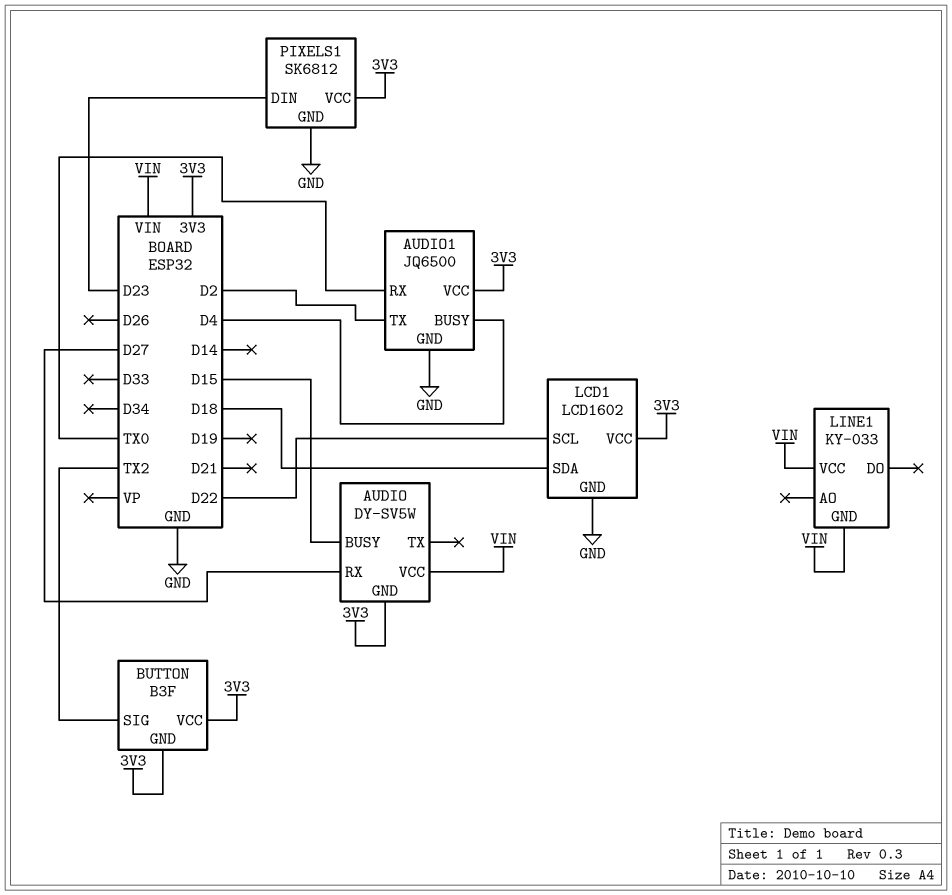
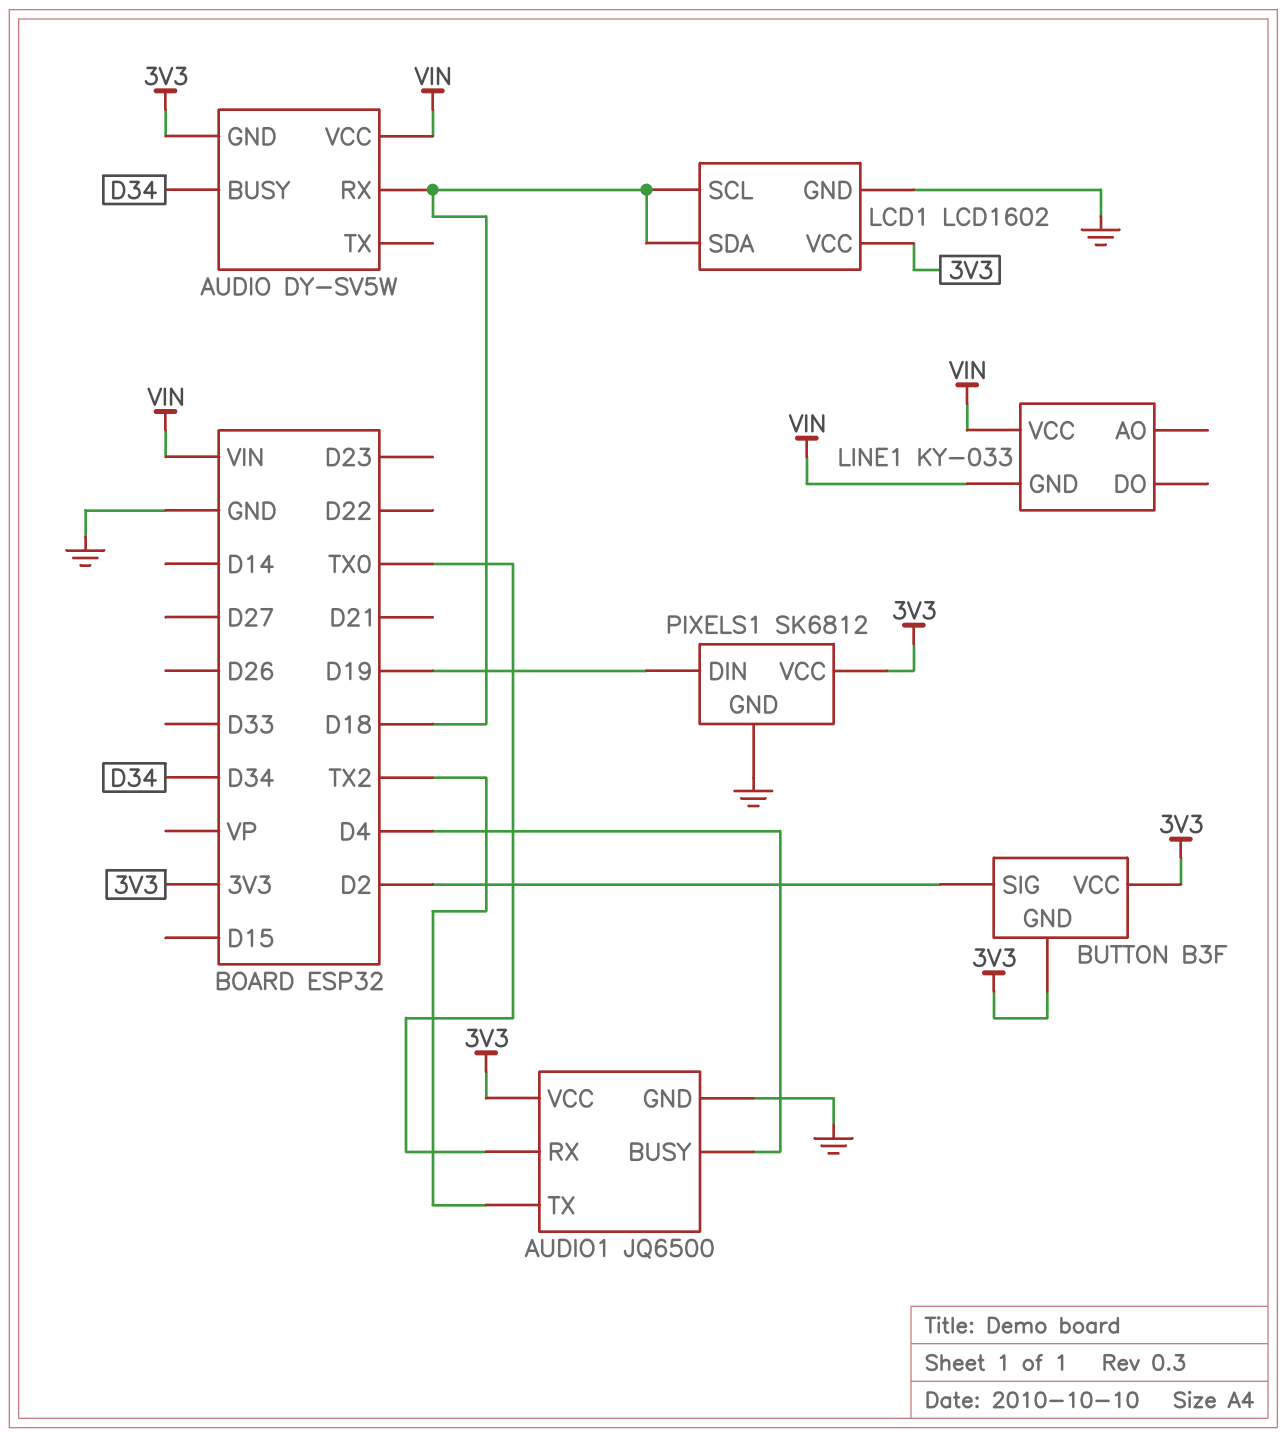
AUDIO pin BUSY: D15 -> D34
AUDIO pin RX: D27 -> D18
AUDIO1 pin TX: D2 -> TX2
BUTTON pin SIG: TX2 -> D2
LCD1 pin SCL: D22 -> D18
PIXELS1 pin DIN: D23 -> D19

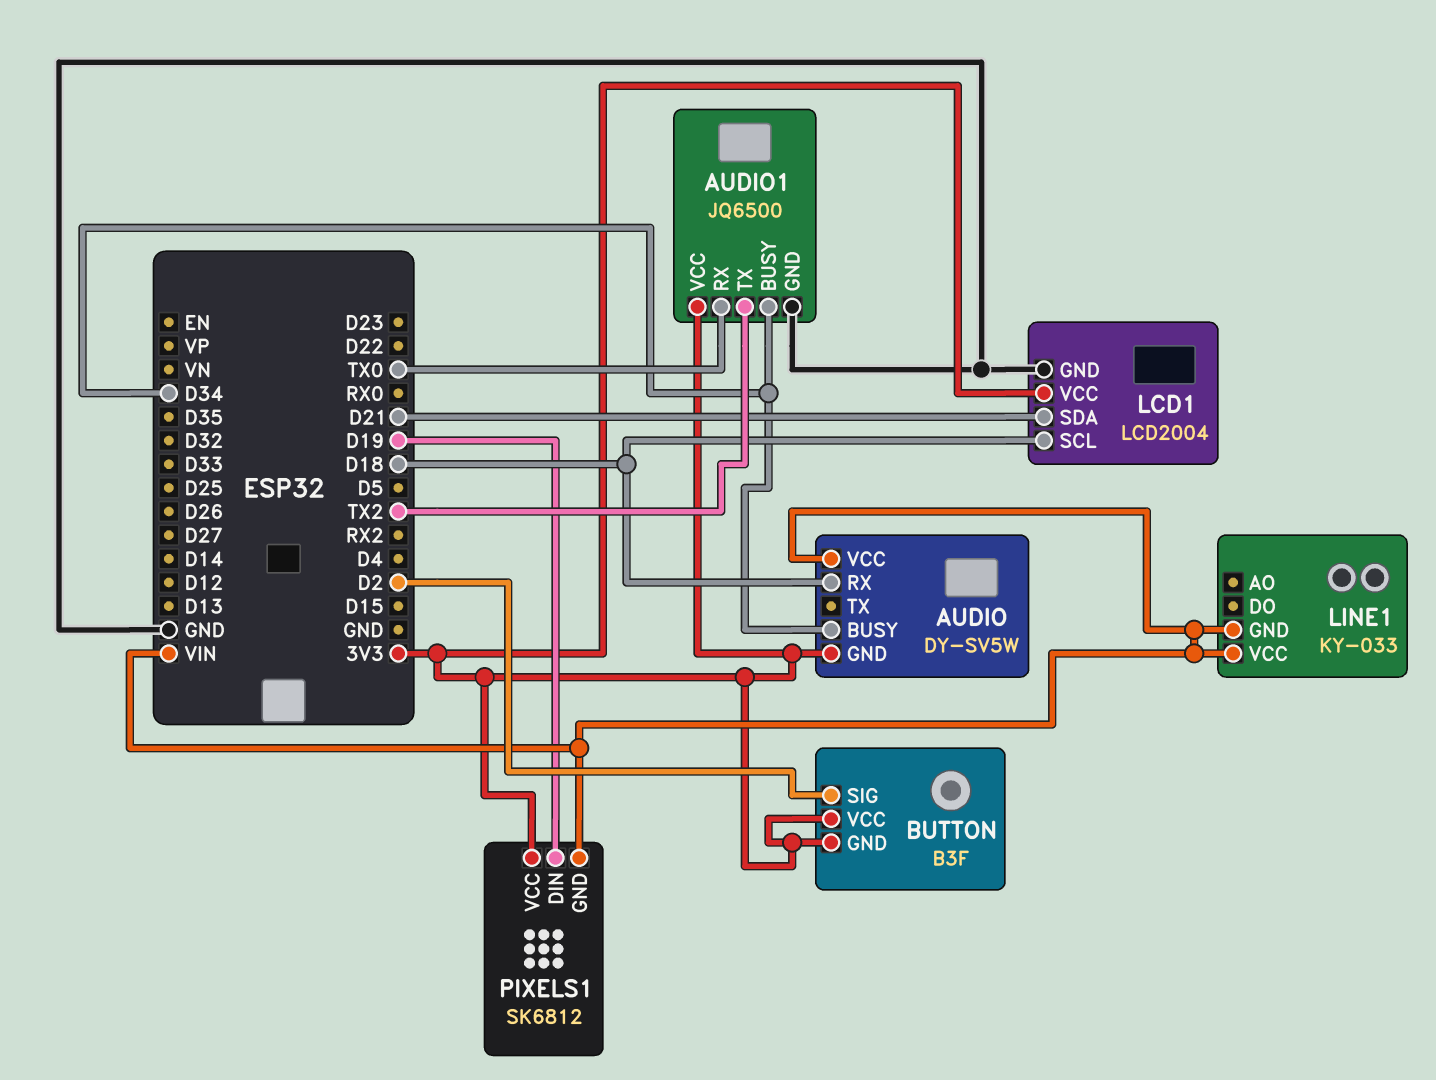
AUDIO1 pin BUSY: D4 -> D34
LCD1: LCD1602 -> LCD2004
LCD1 pin SDA: D18 -> D21
PIXELS1 pin GND: GND -> VIN

